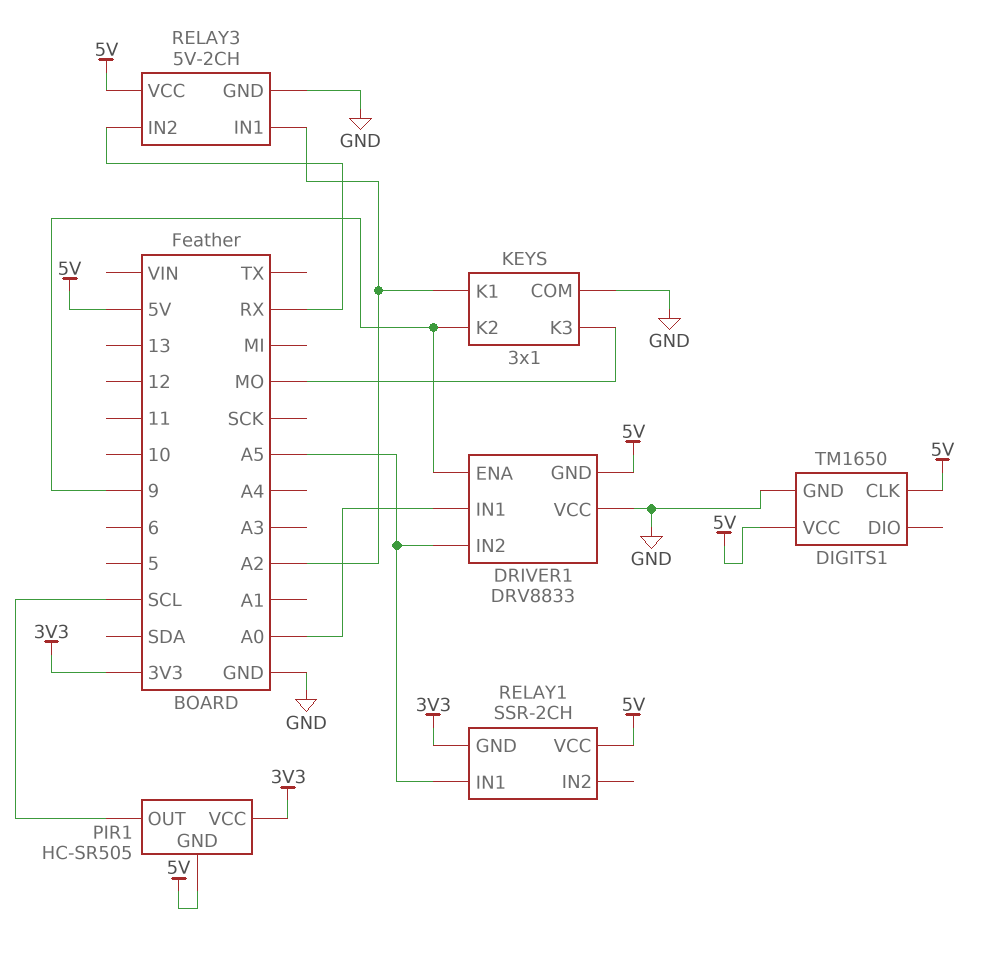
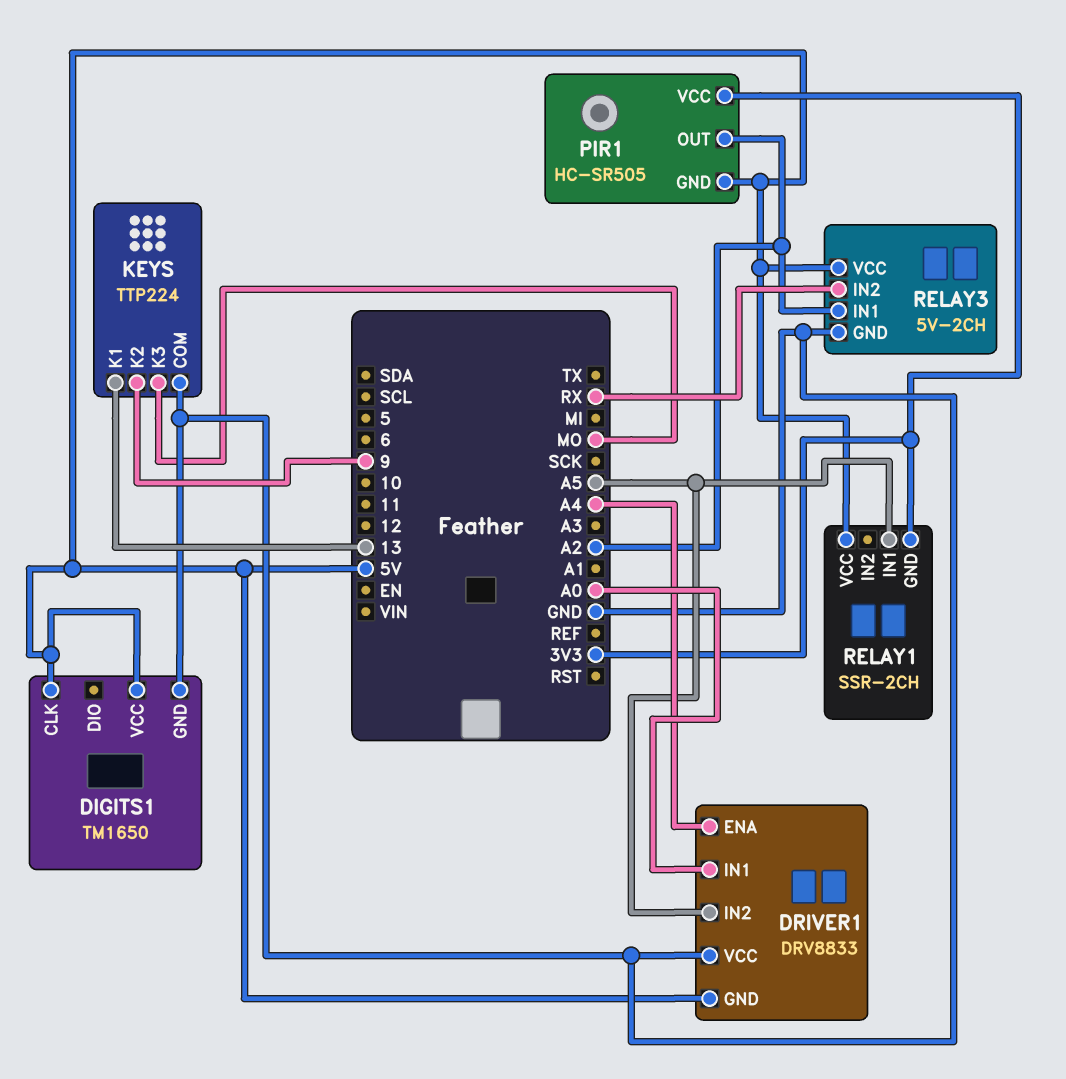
DRIVER1 pin ENA: 9 -> A4
KEYS: 3x1 -> TTP224
KEYS pin K1: A2 -> 13
PIR1 pin OUT: SCL -> A2

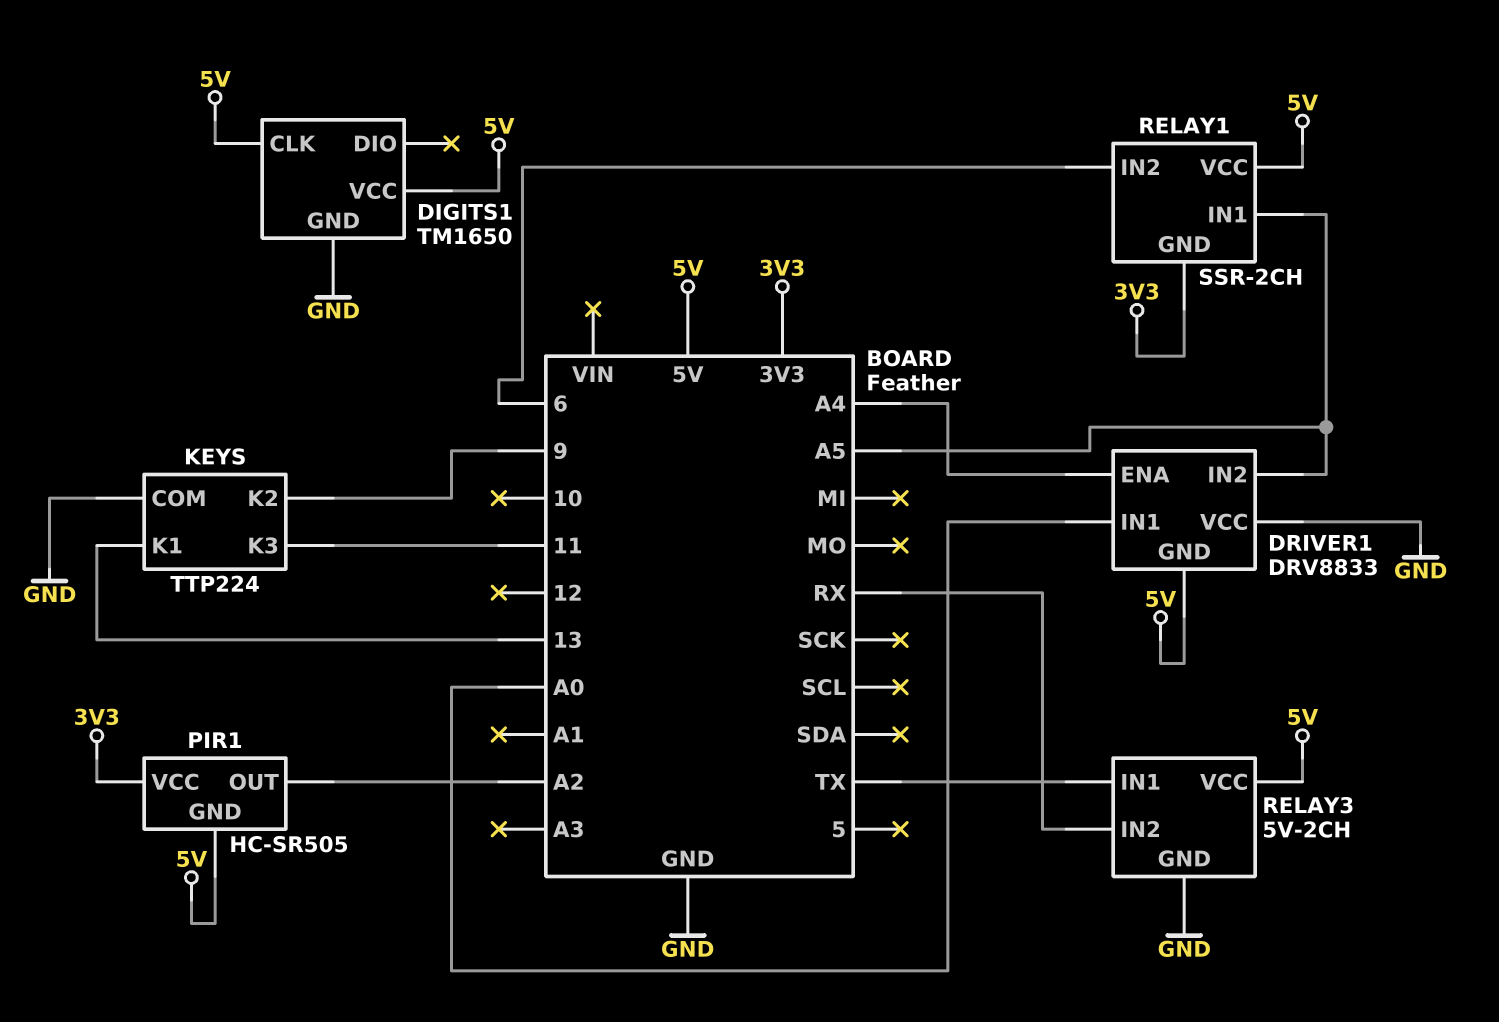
KEYS pin K3: MO -> 11
RELAY1 pin IN2: none -> 6
RELAY3 pin IN1: A2 -> TX

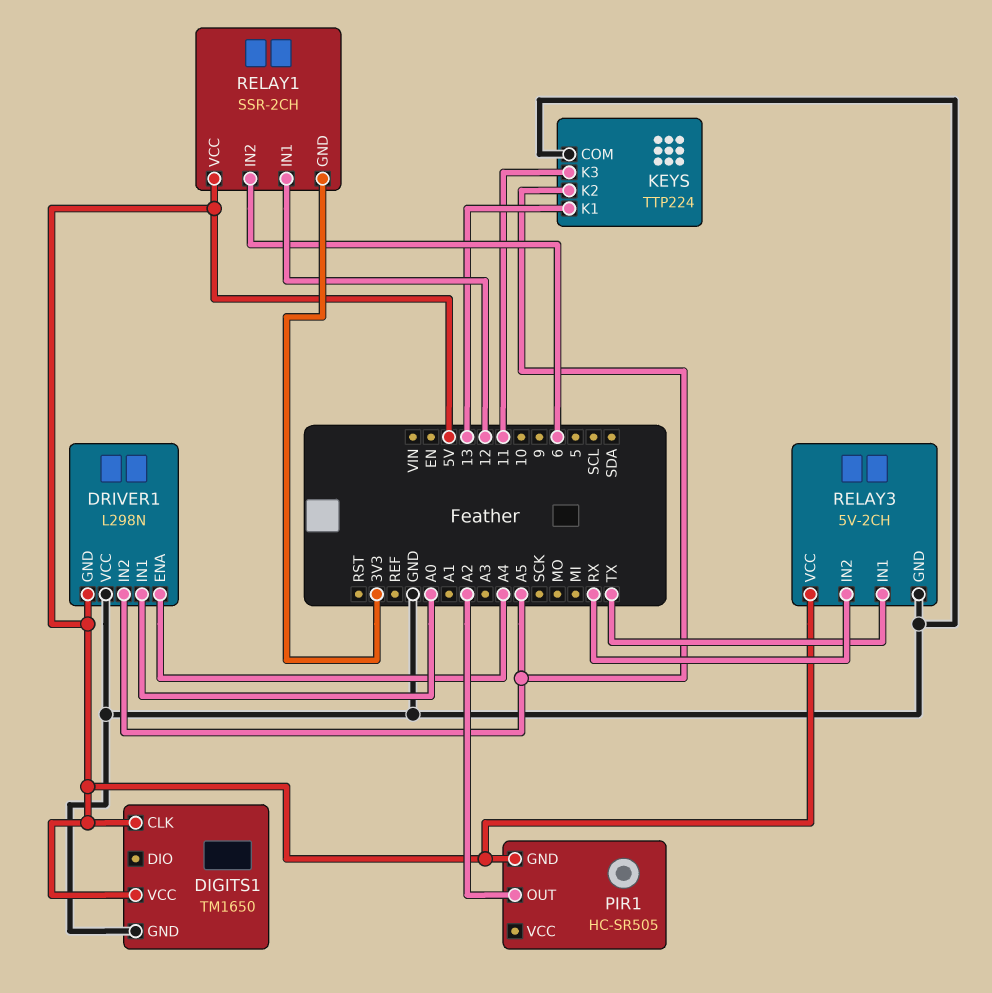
DRIVER1: DRV8833 -> L298N
KEYS pin K2: 9 -> A5
PIR1 pin VCC: 3V3 -> none
RELAY1 pin IN1: A5 -> 12

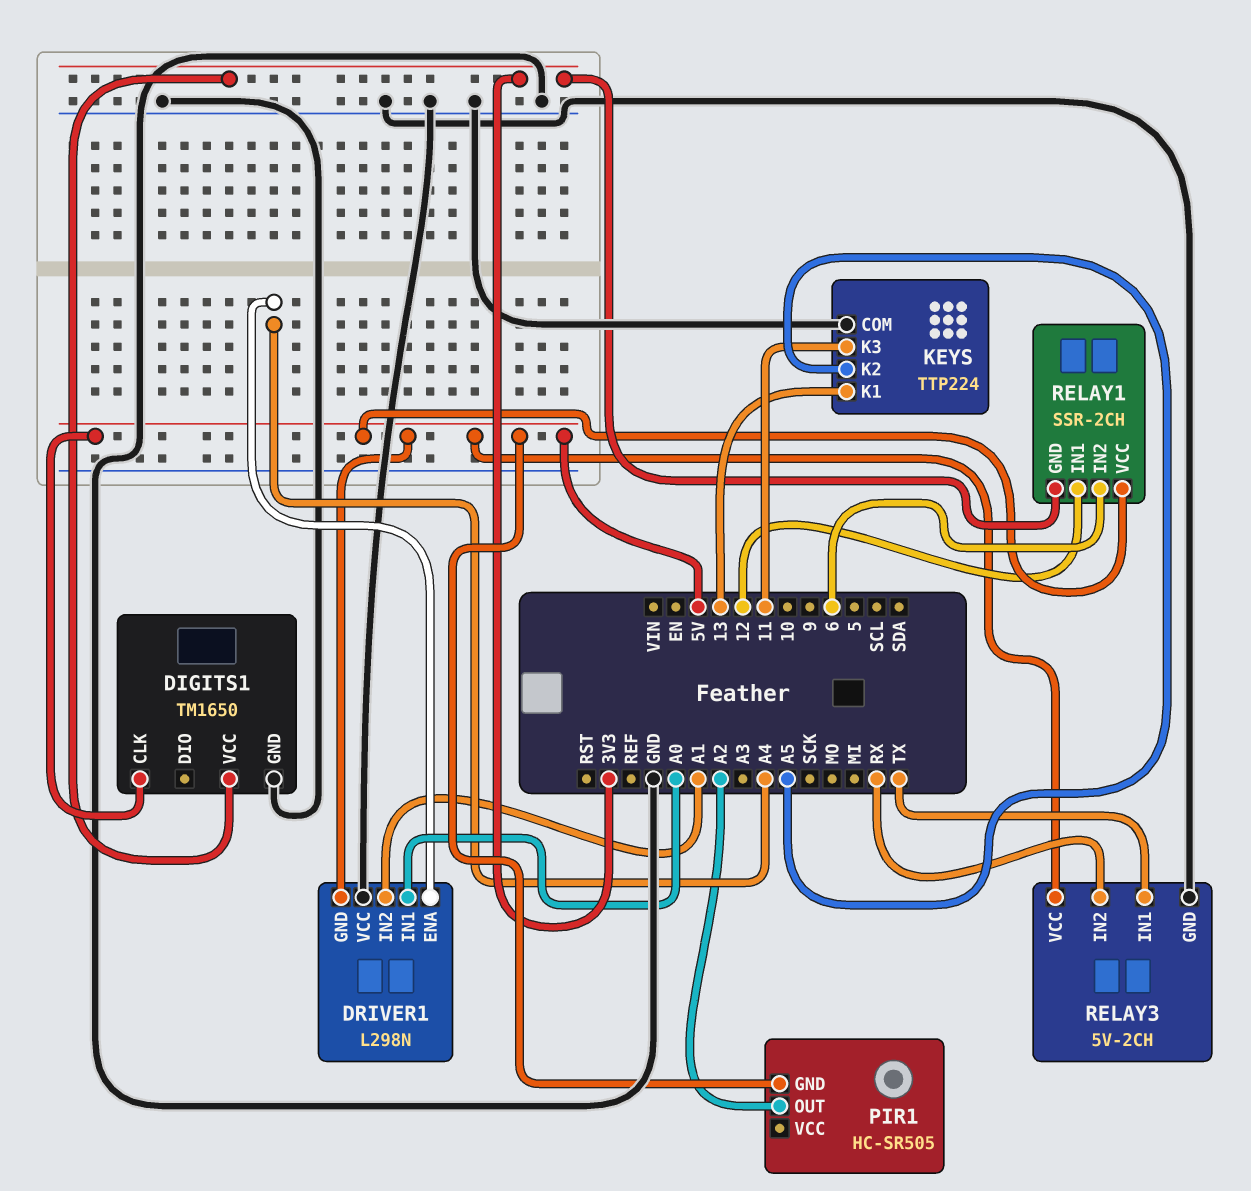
DIGITS1 pin VCC: 5V -> 3V3
DRIVER1 pin IN2: A5 -> A1

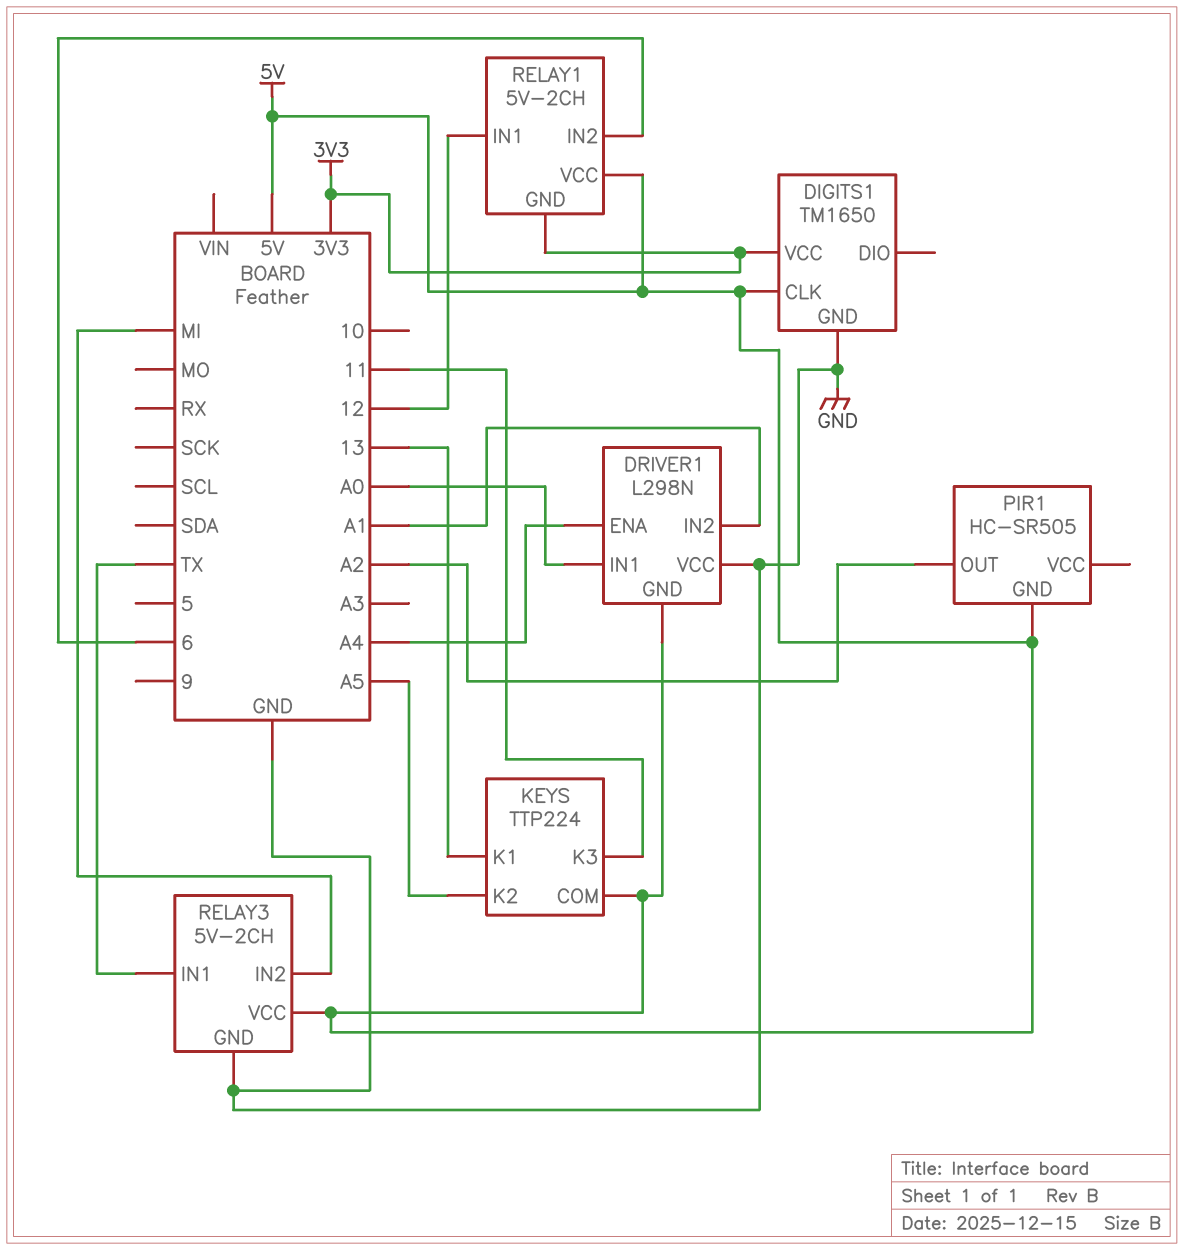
KEYS pin COM: GND -> 5V
RELAY1: SSR-2CH -> 5V-2CH
RELAY3 pin IN2: RX -> MI

